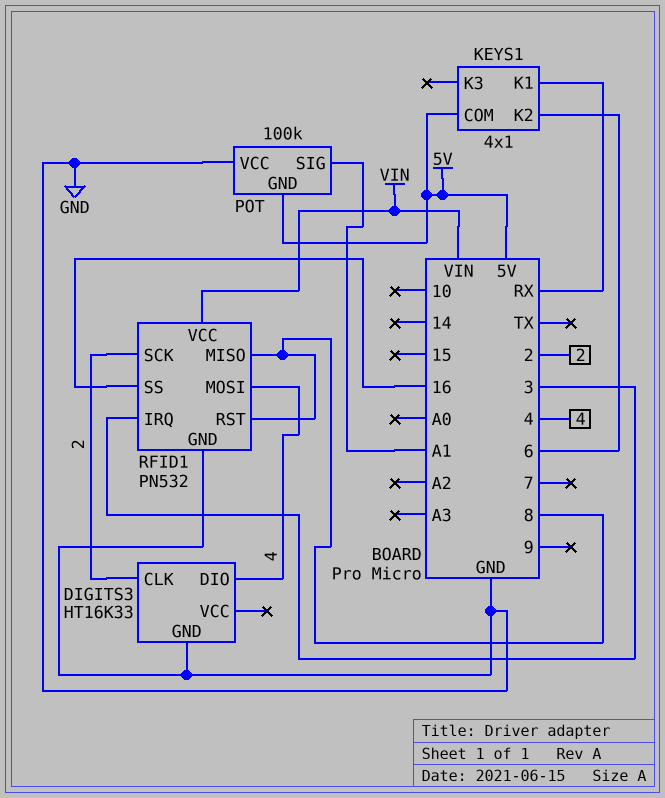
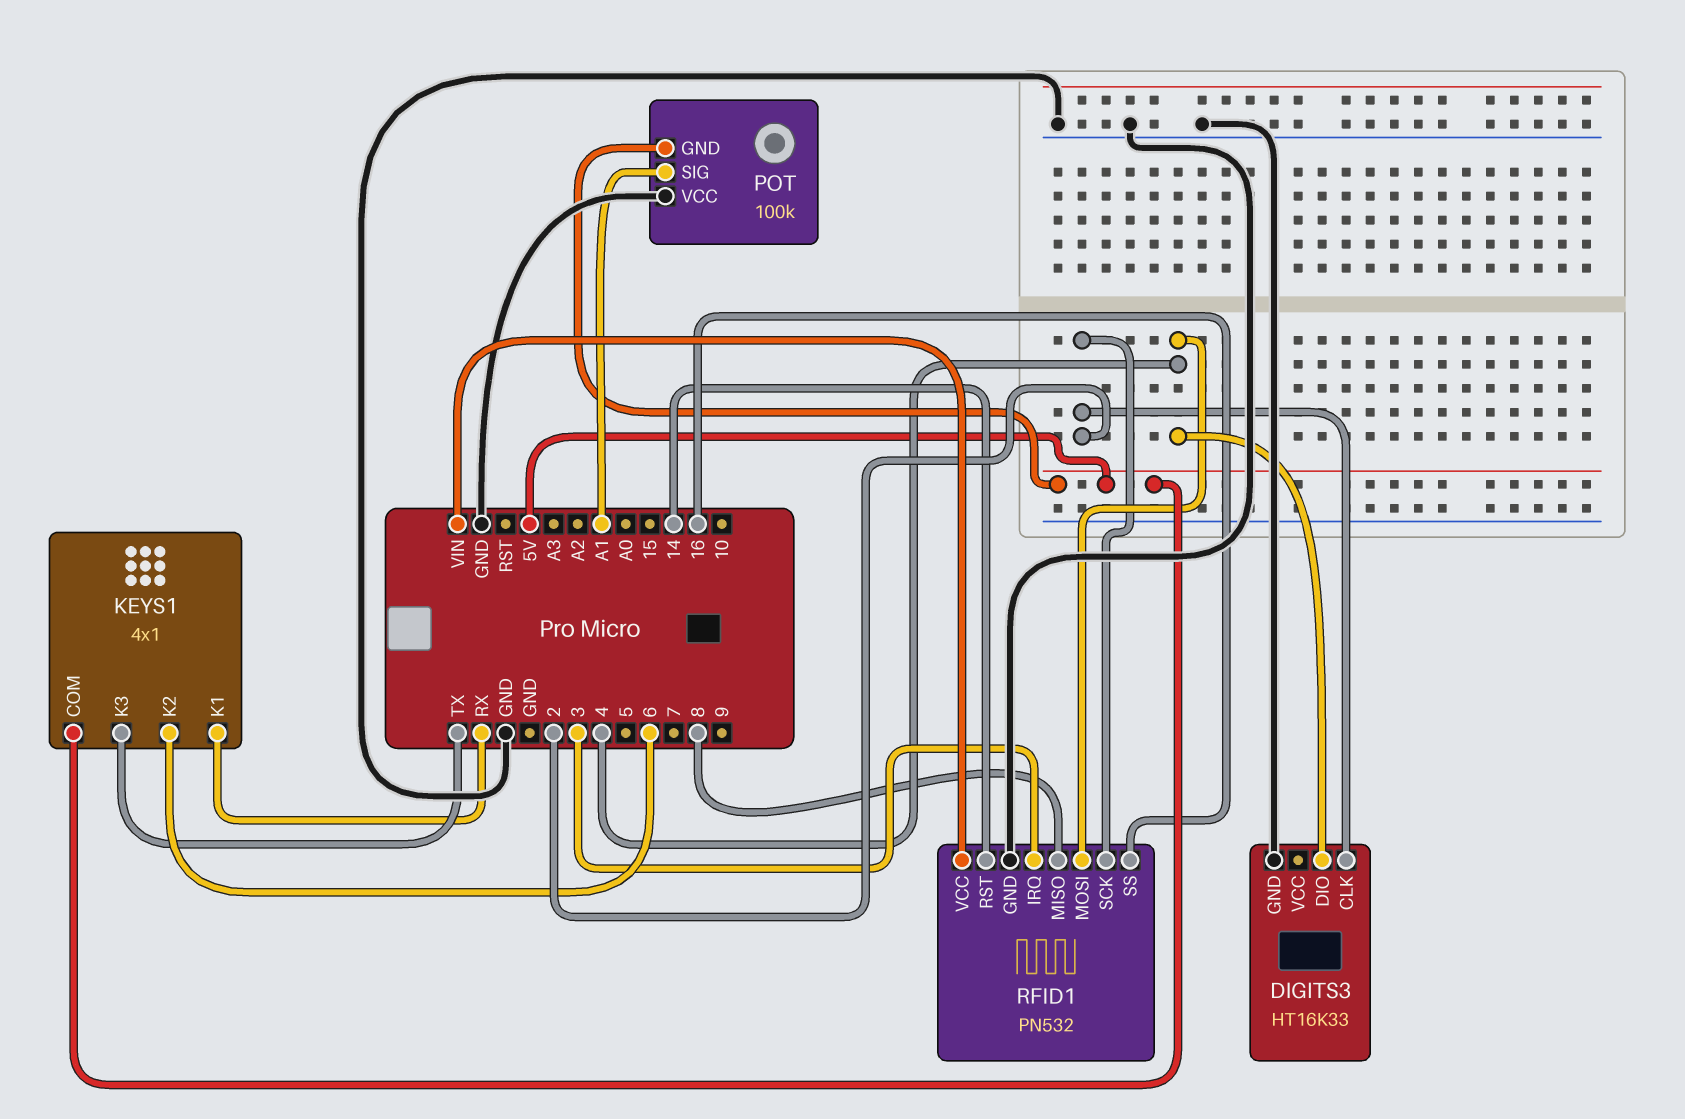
KEYS1 pin K3: none -> TX
RFID1 pin RST: 8 -> 14

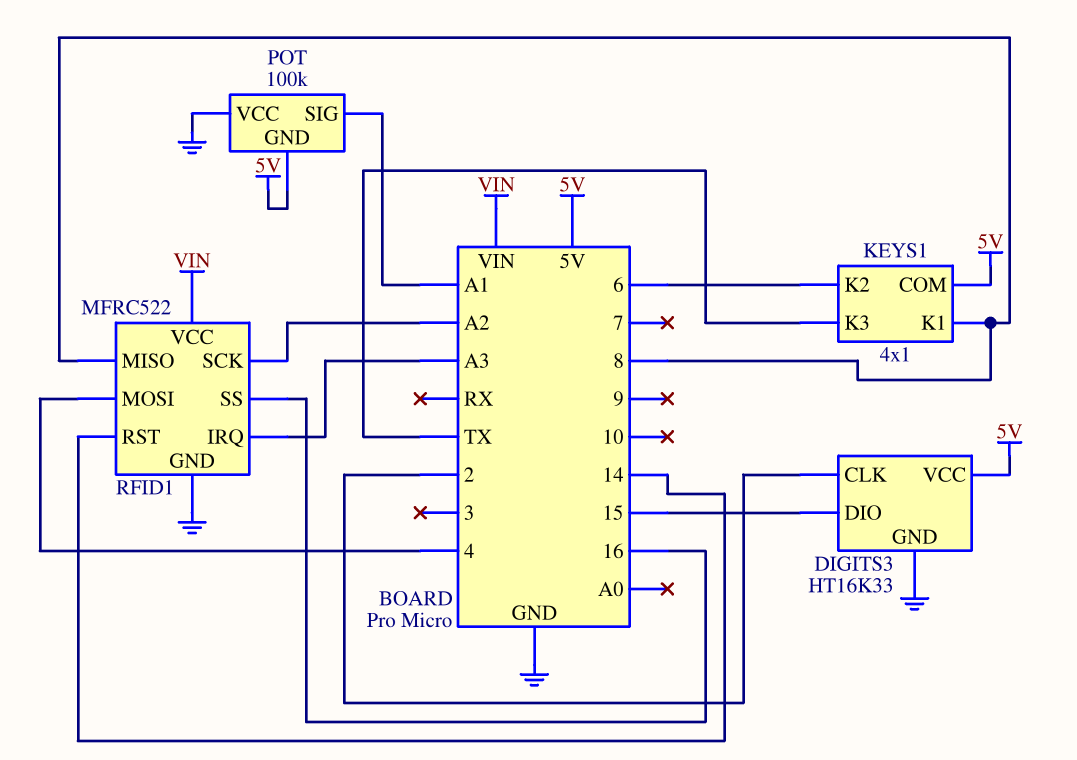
DIGITS3 pin DIO: 4 -> 15
DIGITS3 pin VCC: none -> 5V
KEYS1 pin K1: RX -> 8
RFID1: PN532 -> MFRC522
RFID1 pin IRQ: 3 -> A3
RFID1 pin SCK: 2 -> A2

